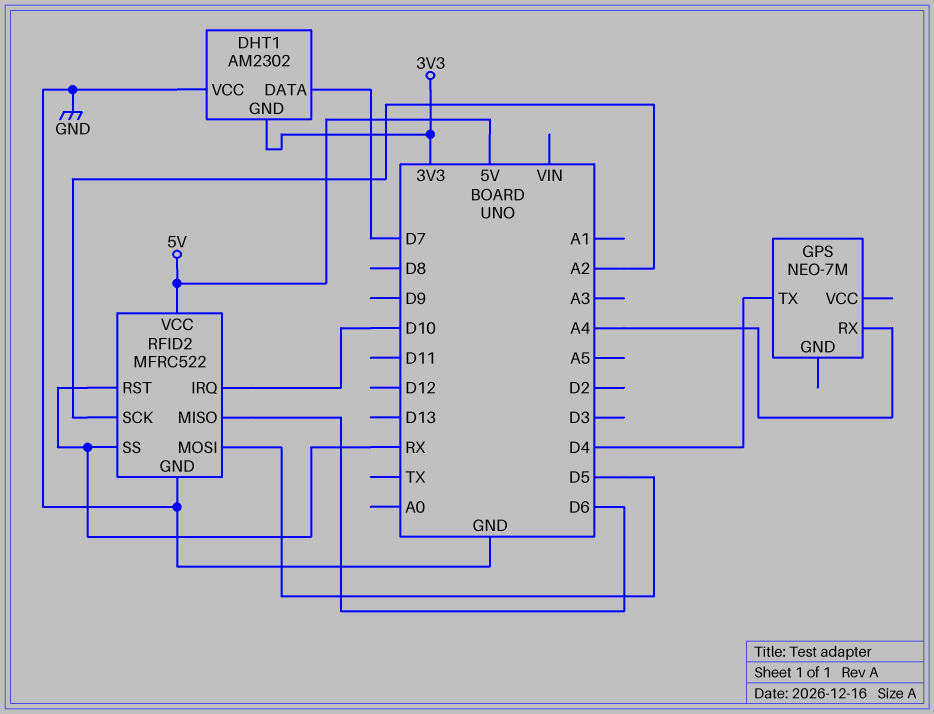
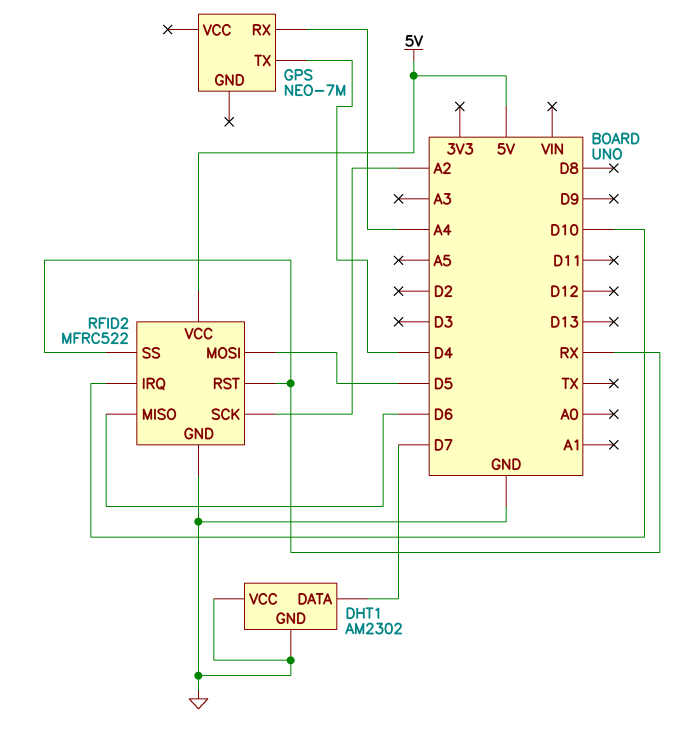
DHT1 pin GND: 3V3 -> GND

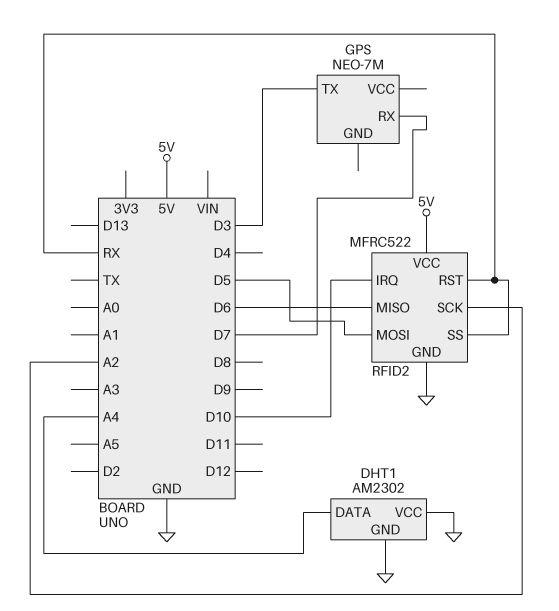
DHT1 pin DATA: D7 -> A4
GPS pin RX: A4 -> D7
GPS pin TX: D4 -> D3

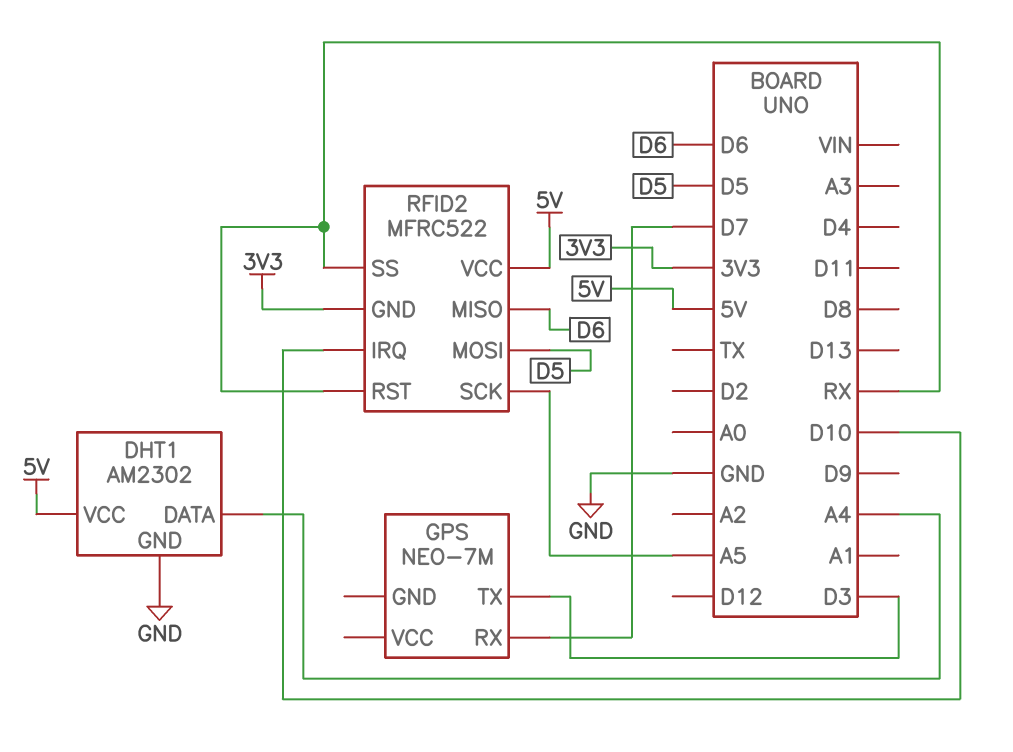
DHT1 pin VCC: GND -> 5V
RFID2 pin GND: GND -> 3V3
RFID2 pin SCK: A2 -> A5

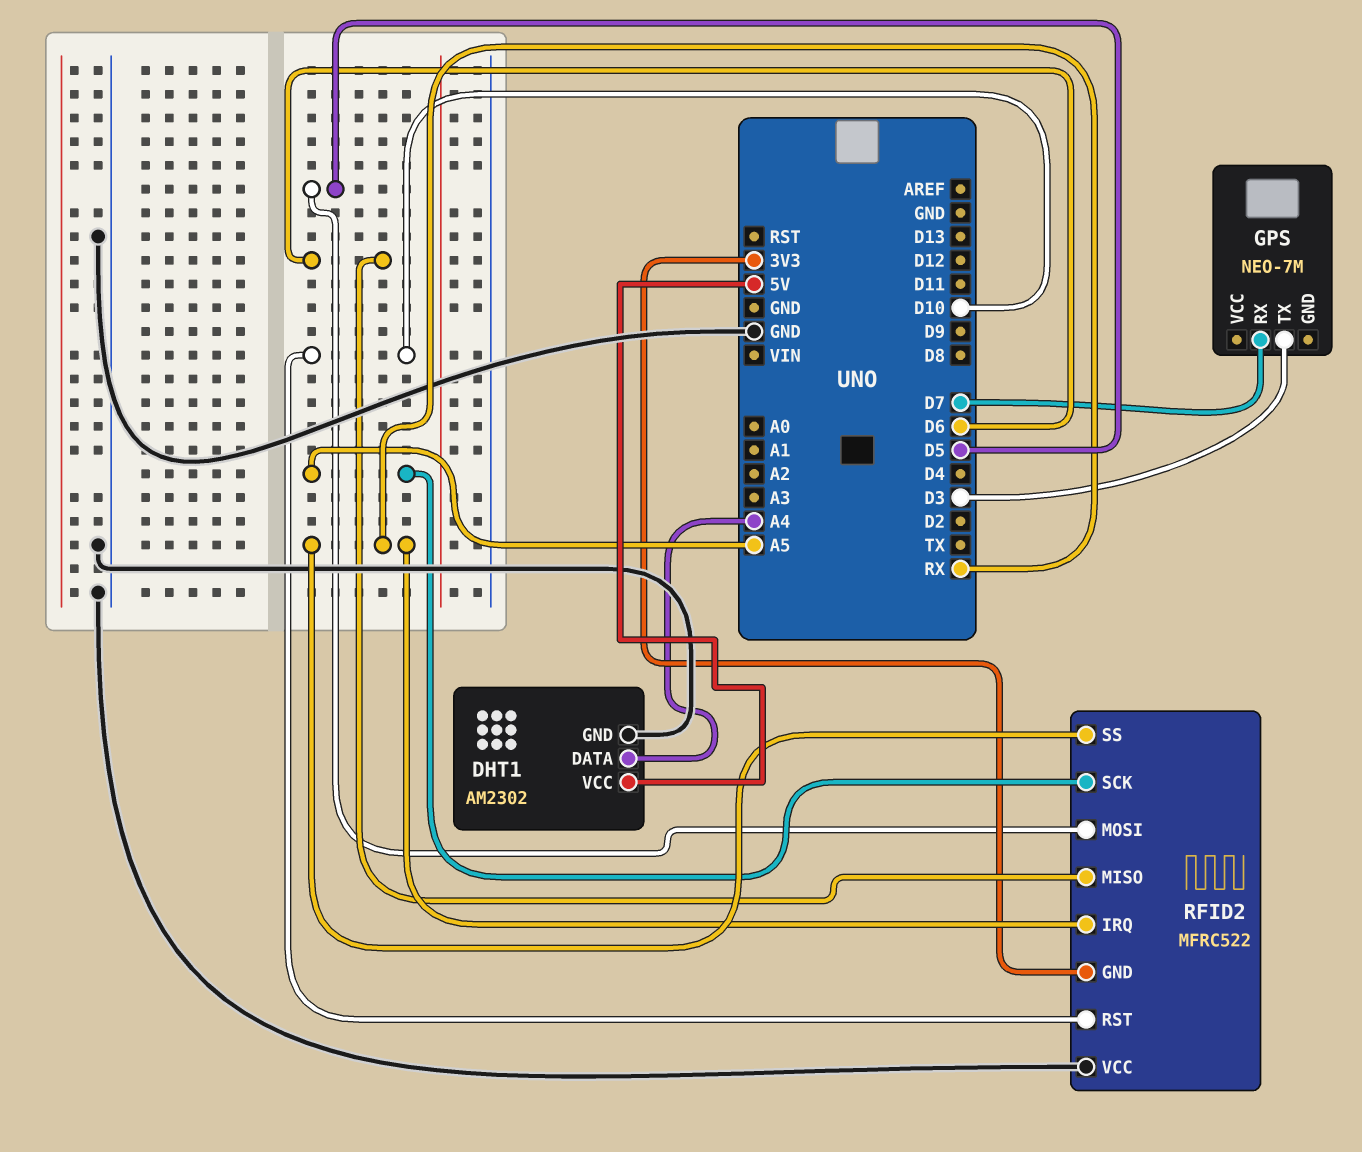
RFID2 pin IRQ: D10 -> RX
RFID2 pin RST: RX -> D10
RFID2 pin VCC: 5V -> GND

